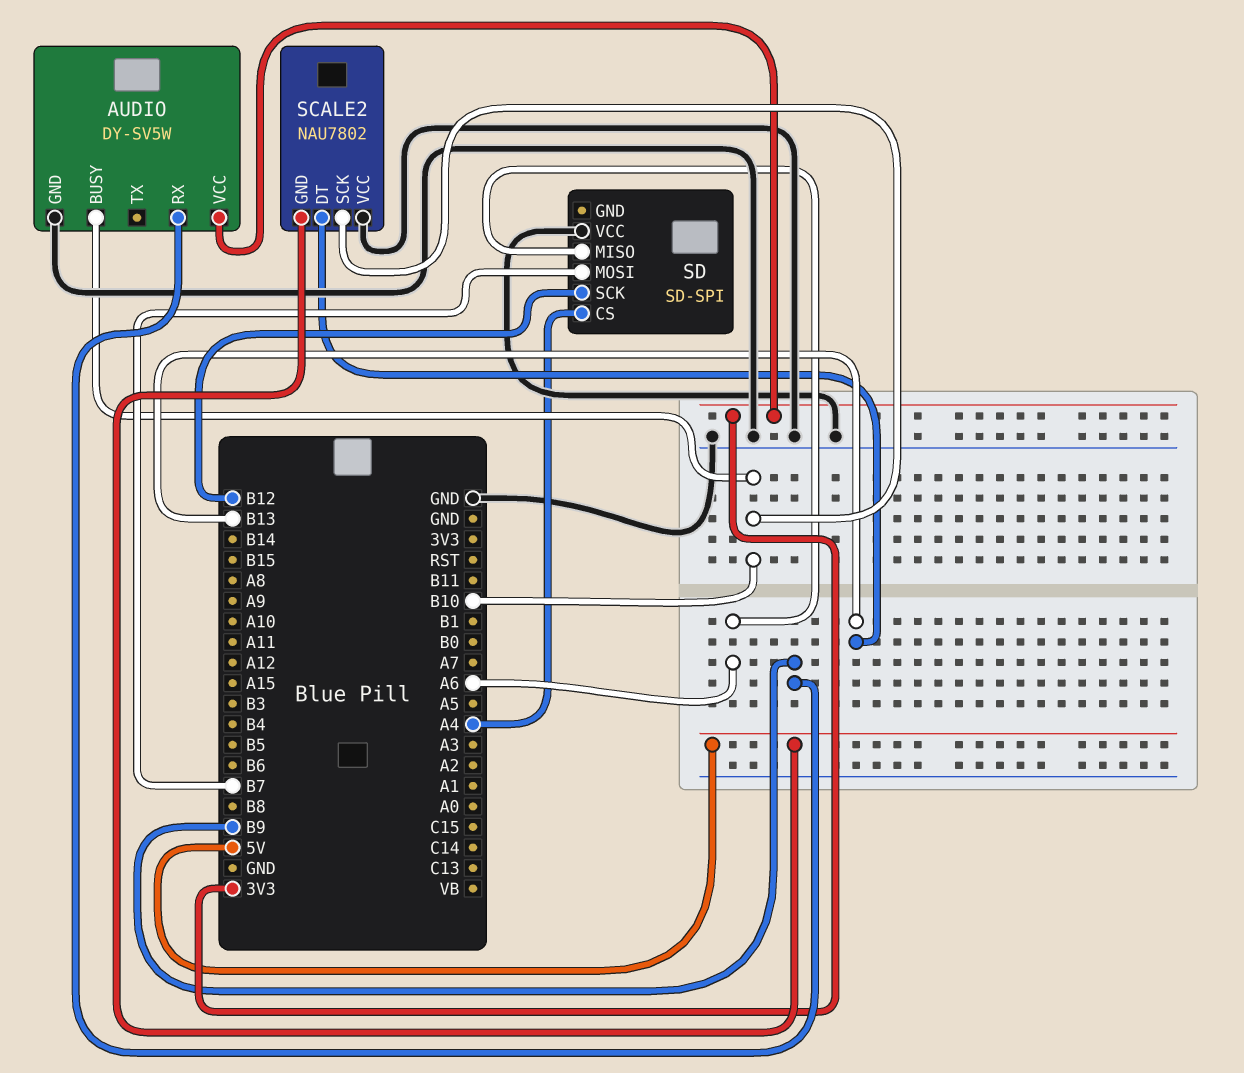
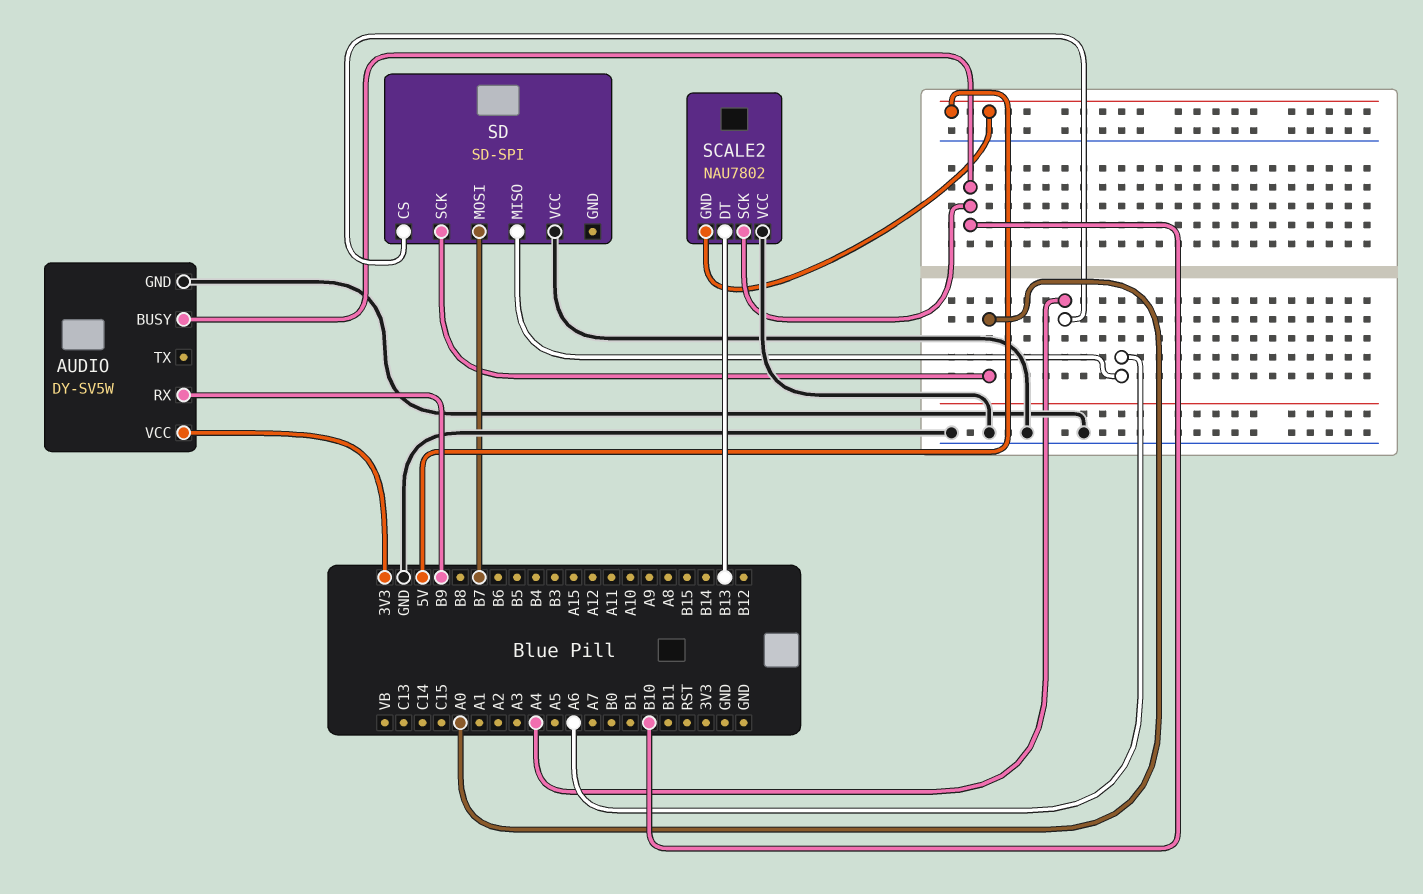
SD pin SCK: B12 -> A0

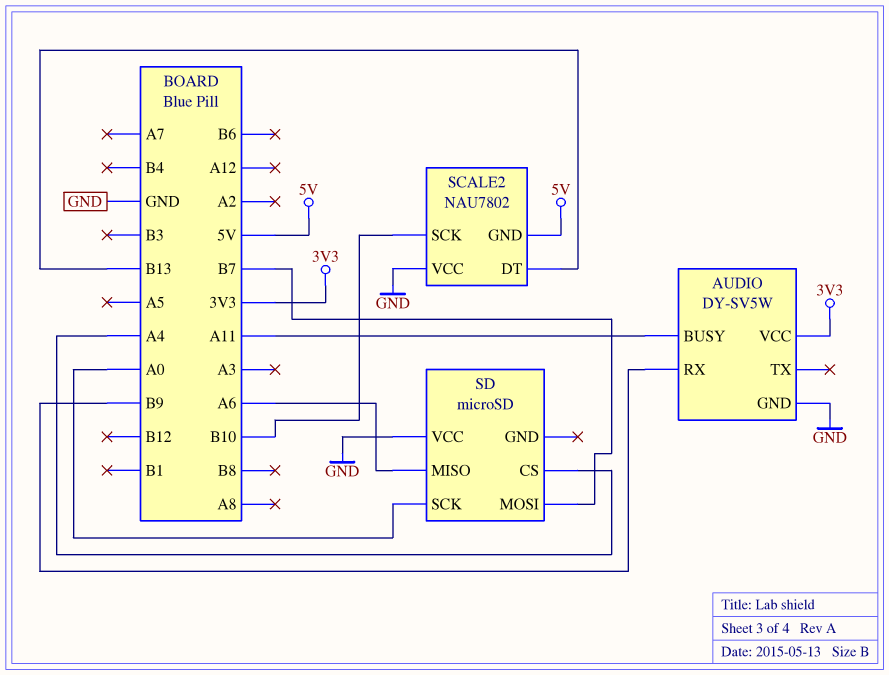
AUDIO pin BUSY: B10 -> A11
SD: SD-SPI -> microSD

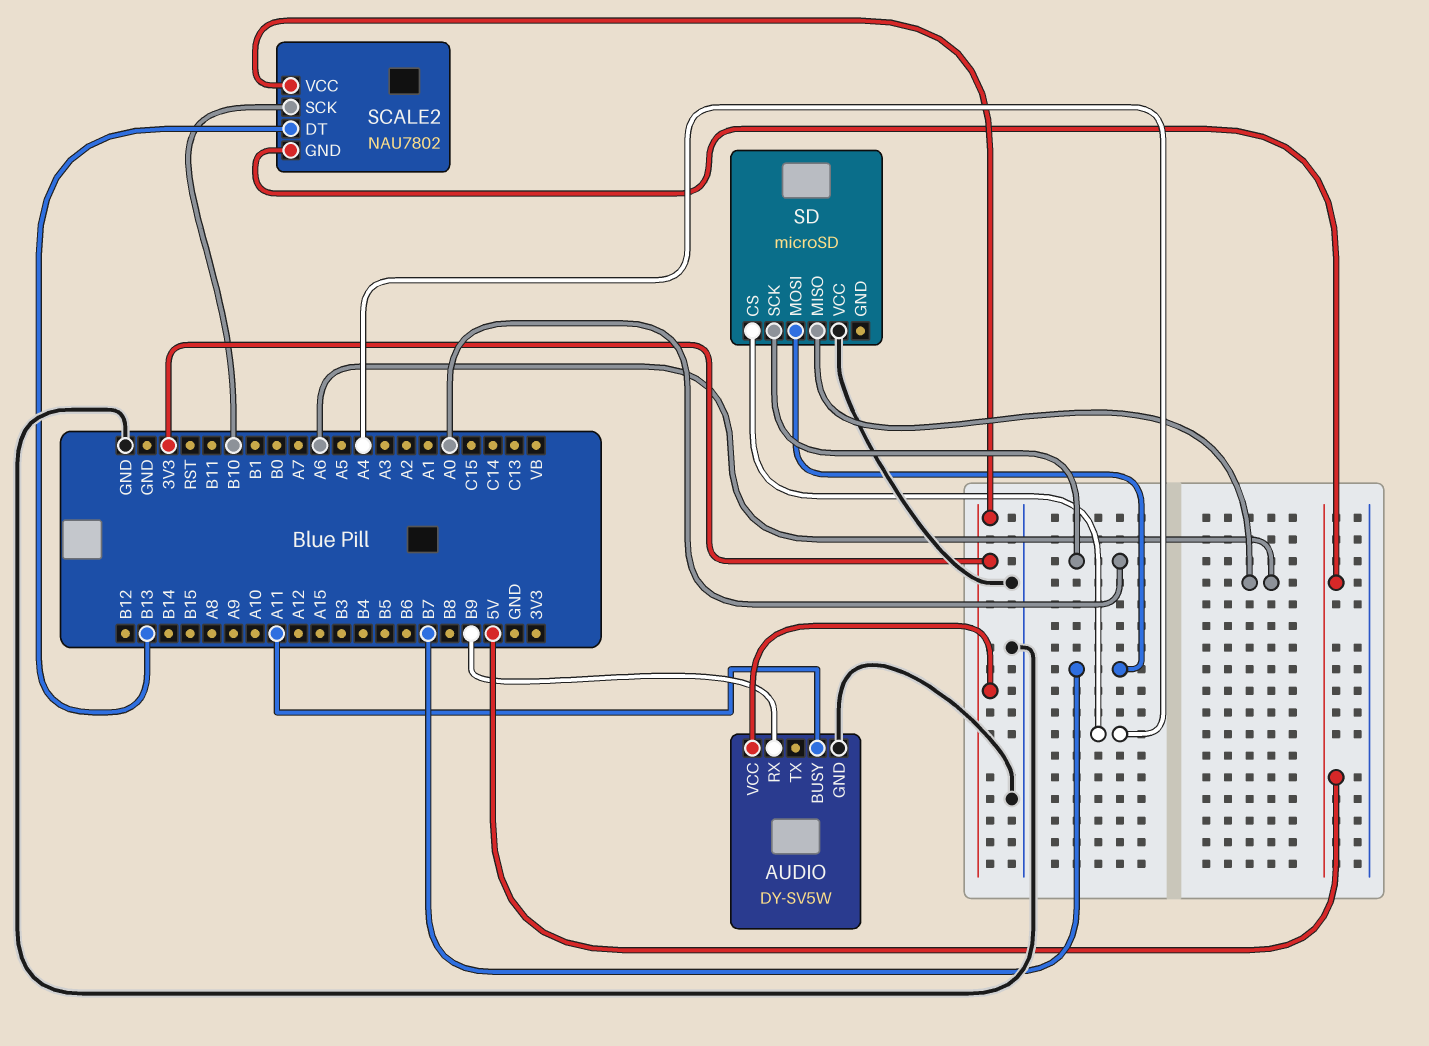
SCALE2 pin VCC: GND -> 3V3

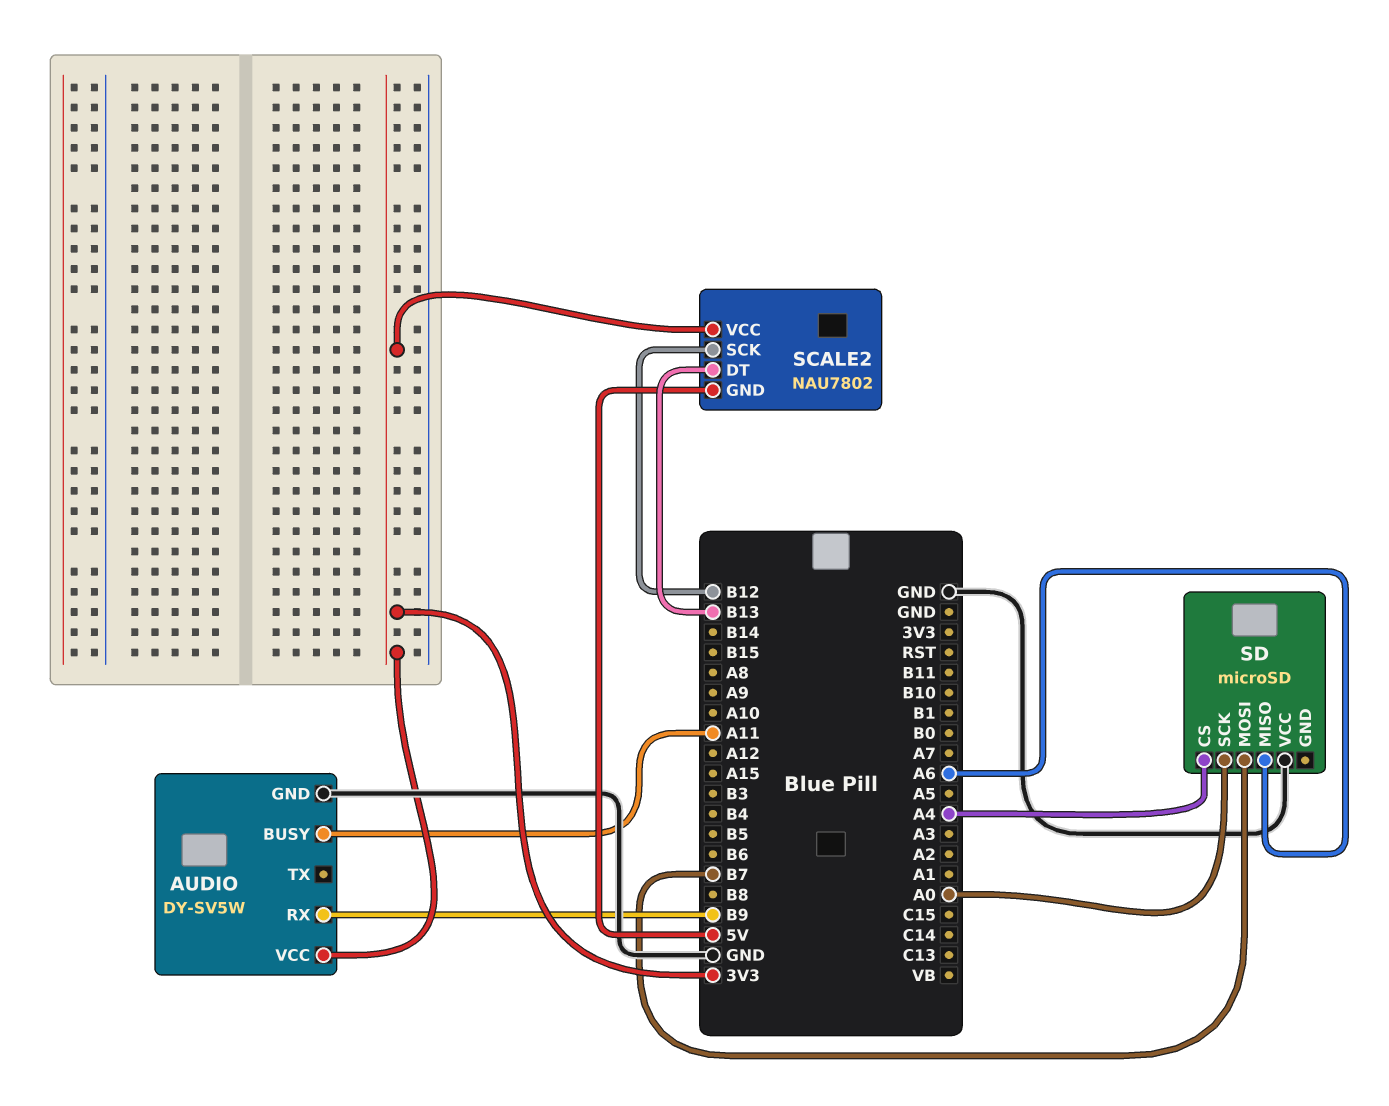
SCALE2 pin SCK: B10 -> B12

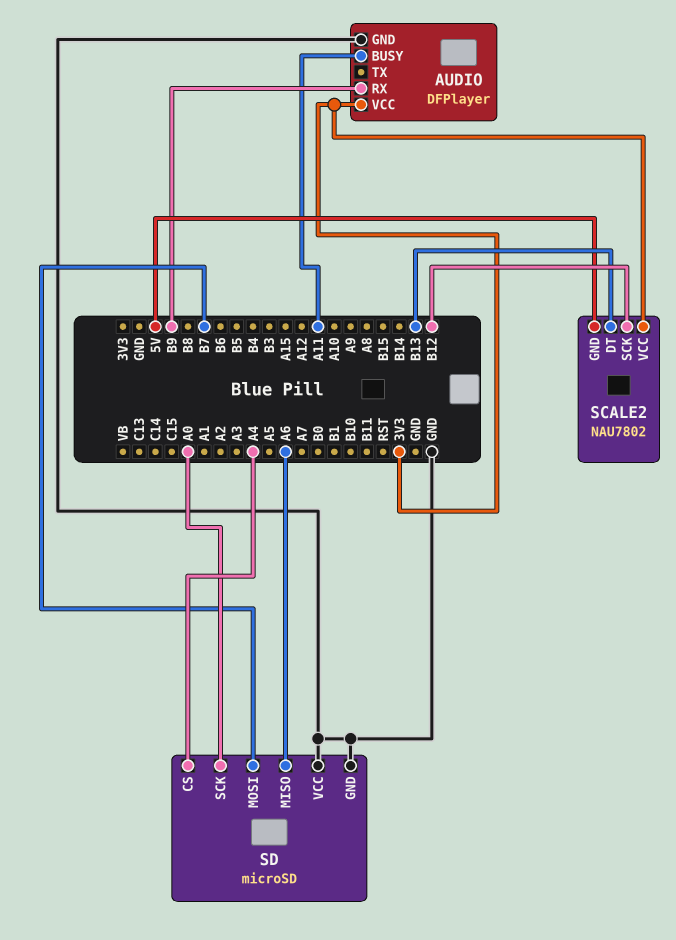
AUDIO: DY-SV5W -> DFPlayer
SD pin GND: none -> GND

